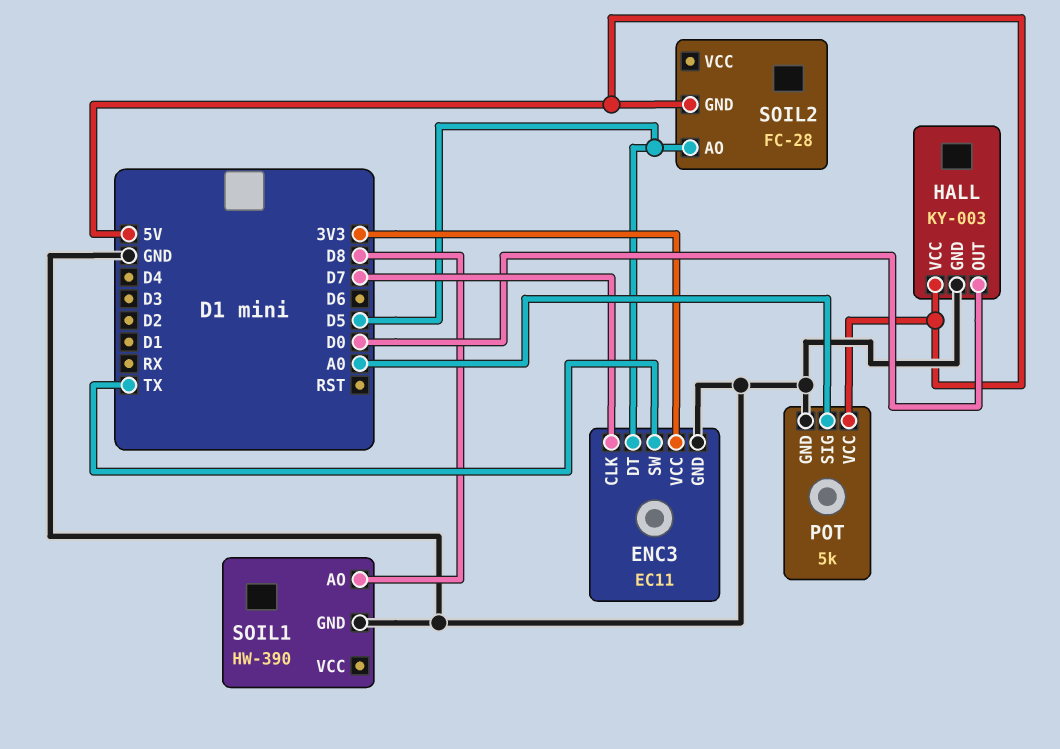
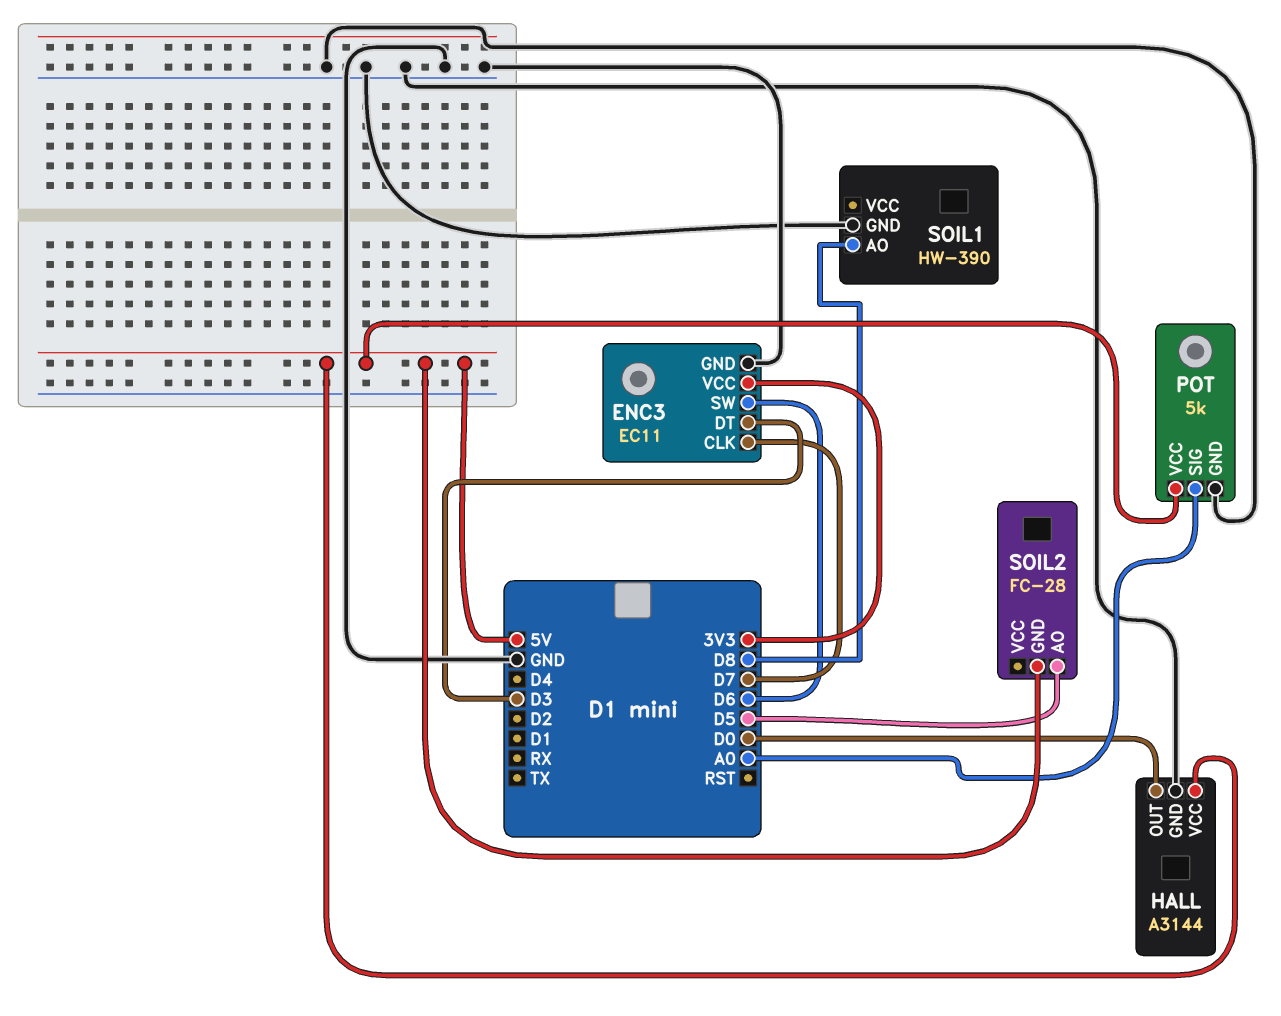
ENC3 pin DT: D5 -> D3
ENC3 pin SW: TX -> D6
HALL: KY-003 -> A3144

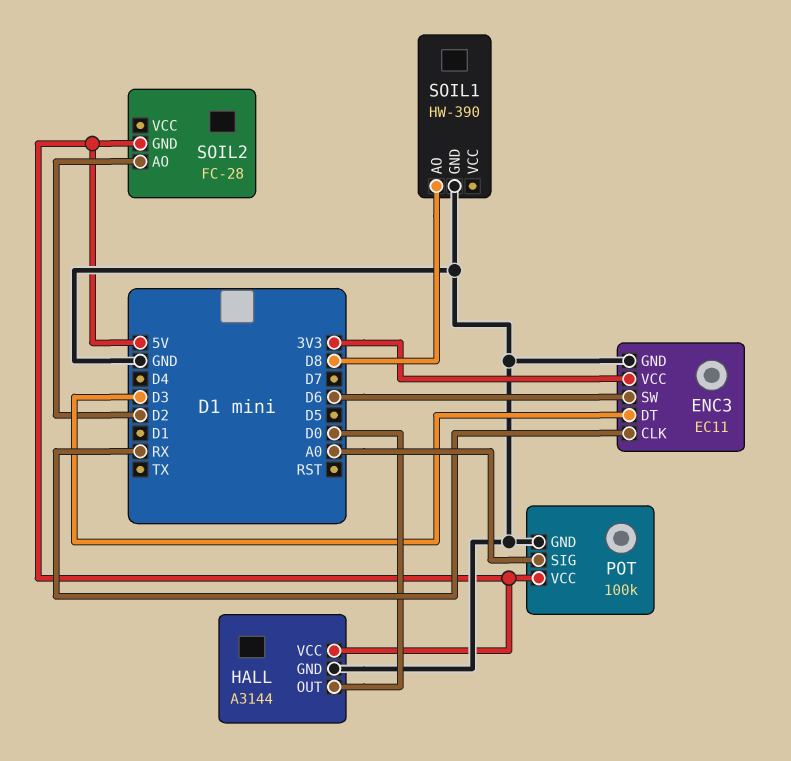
ENC3 pin CLK: D7 -> RX
POT: 5k -> 100k
SOIL2 pin AO: D5 -> D2

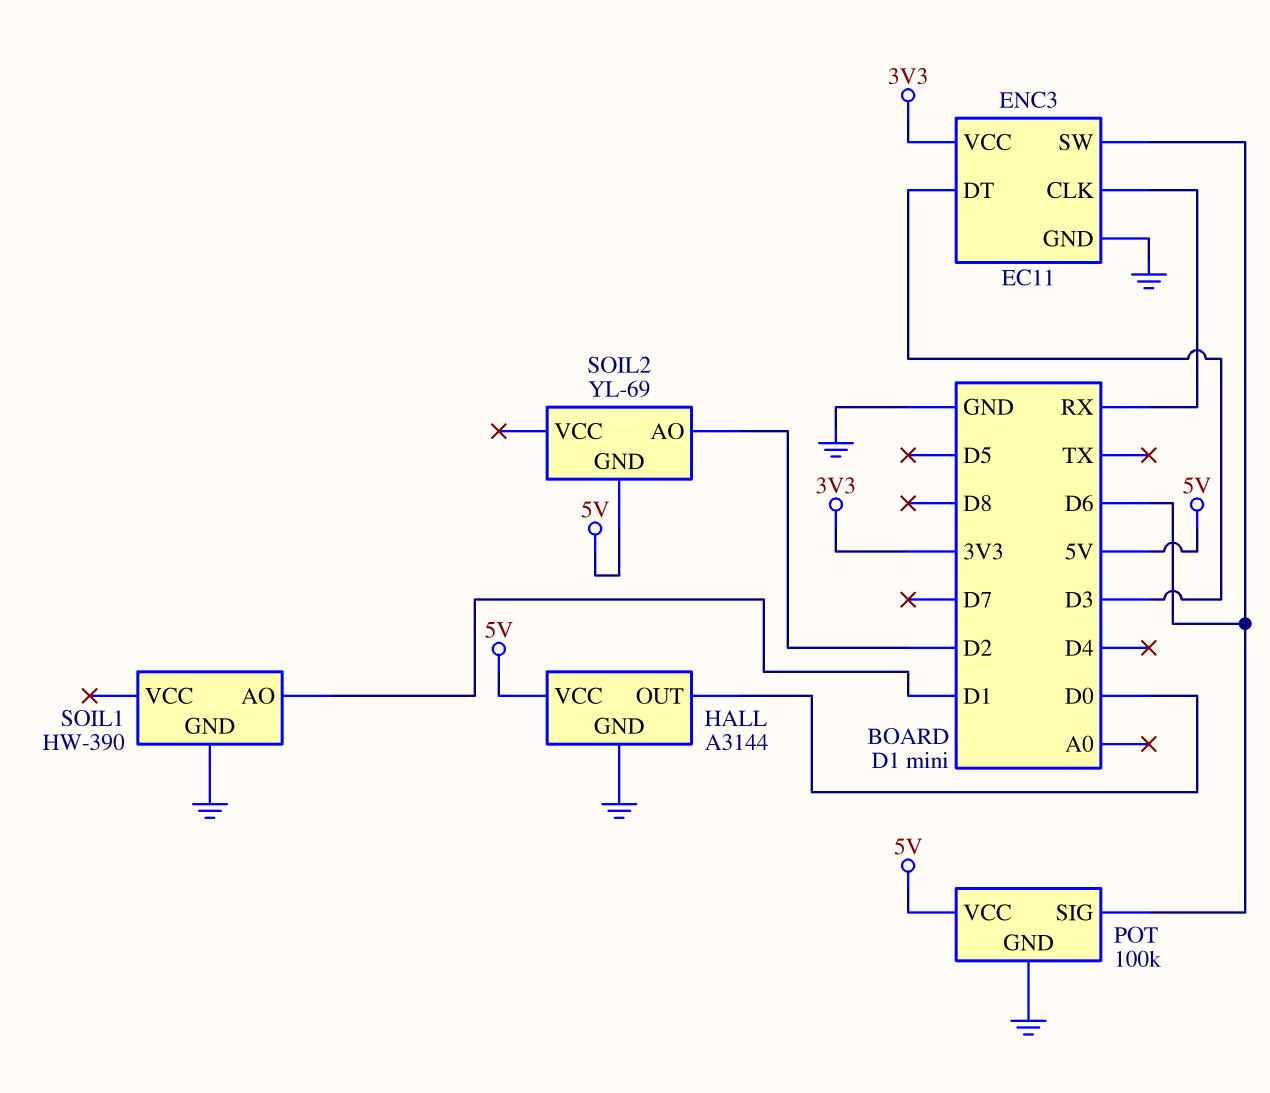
POT pin SIG: A0 -> D6
SOIL1 pin AO: D8 -> D1
SOIL2: FC-28 -> YL-69

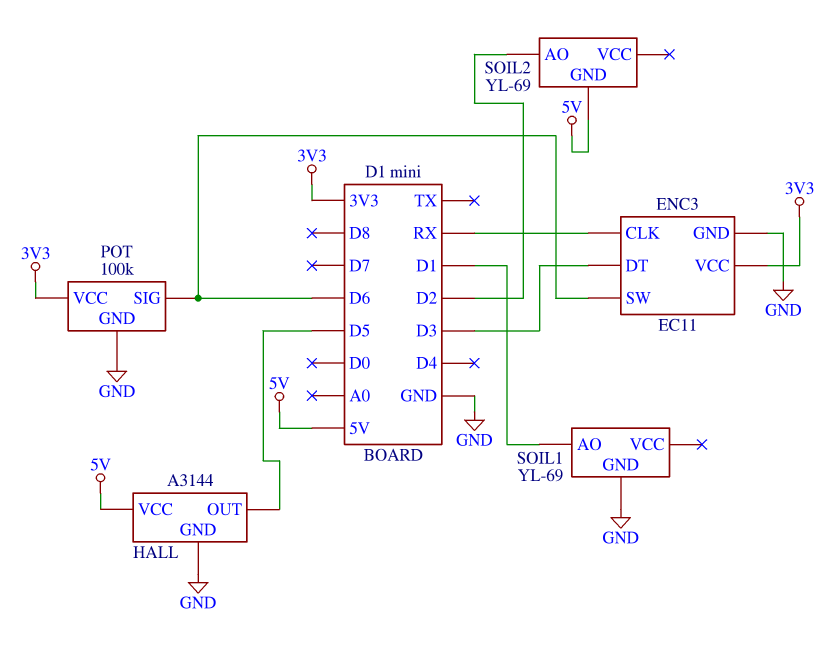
HALL pin OUT: D0 -> D5
POT pin VCC: 5V -> 3V3
SOIL1: HW-390 -> YL-69

